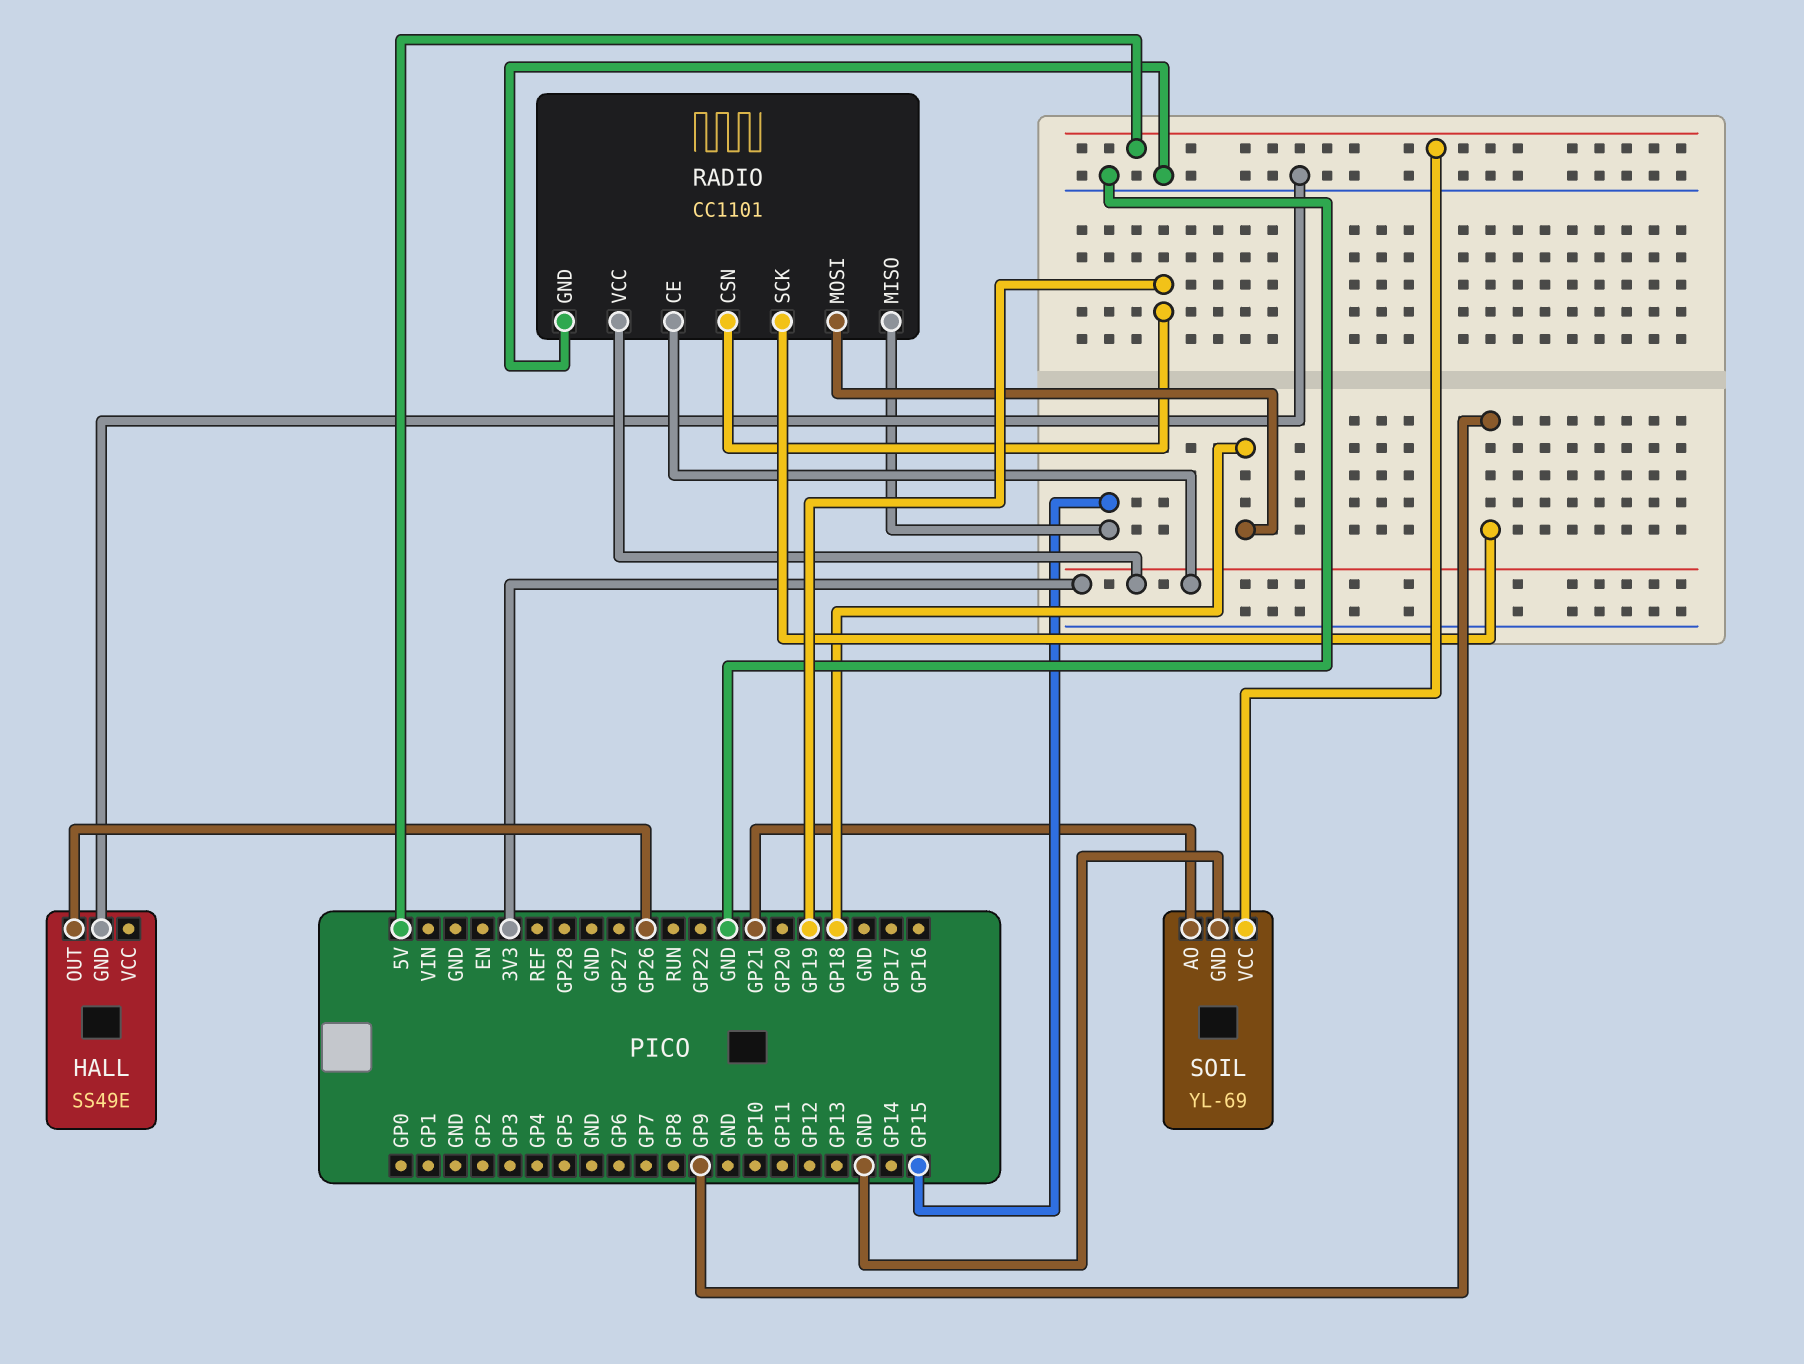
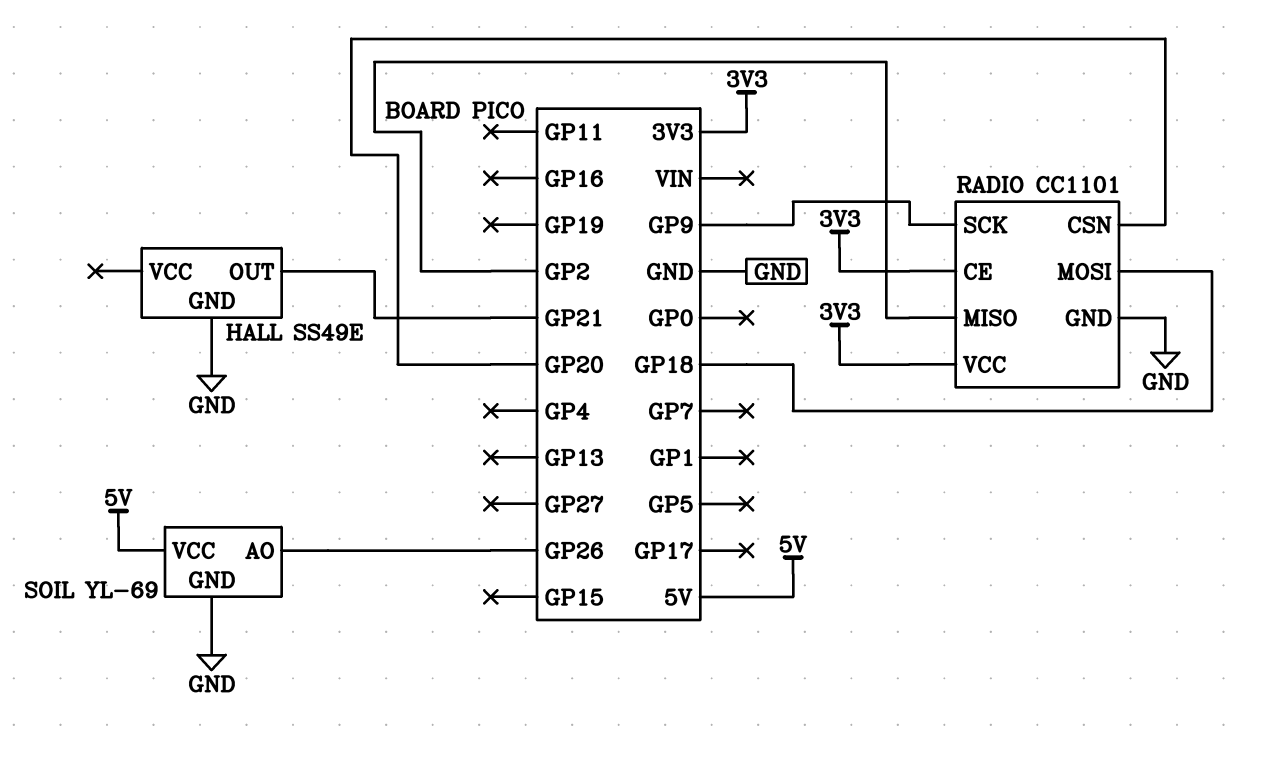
HALL pin OUT: GP26 -> GP21
RADIO pin CSN: GP19 -> GP20
RADIO pin MISO: GP15 -> GP2
SOIL pin AO: GP21 -> GP26

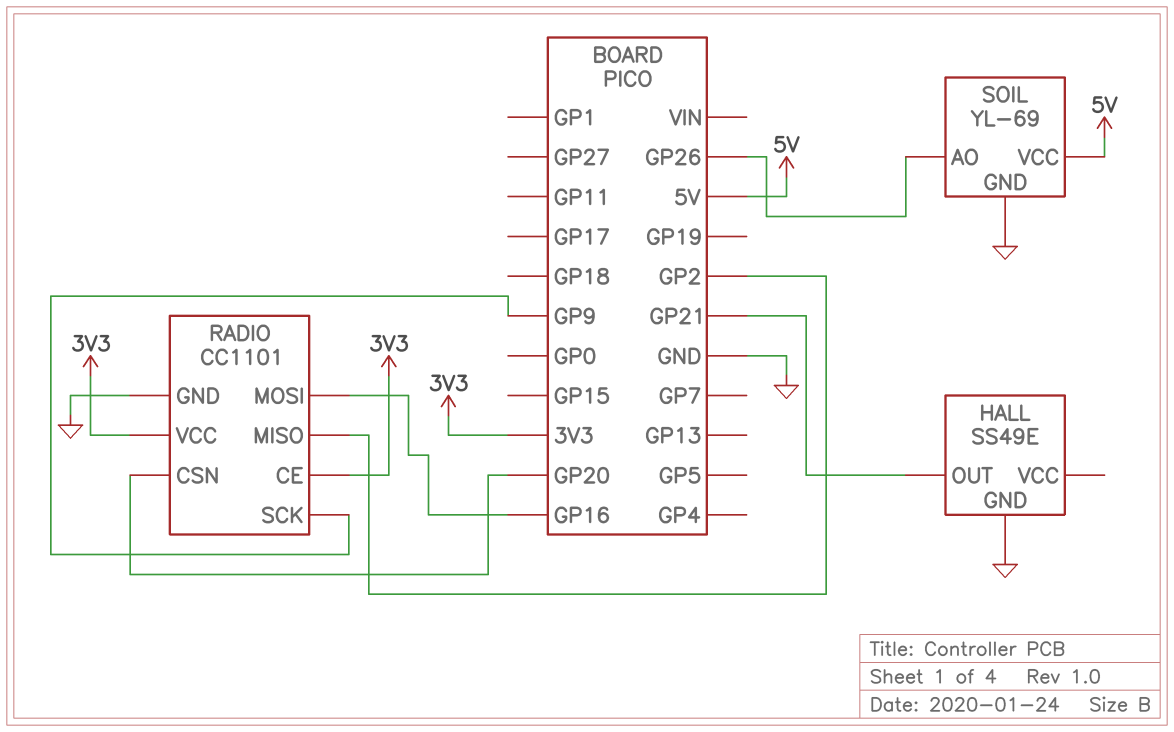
RADIO pin MOSI: GP18 -> GP16

